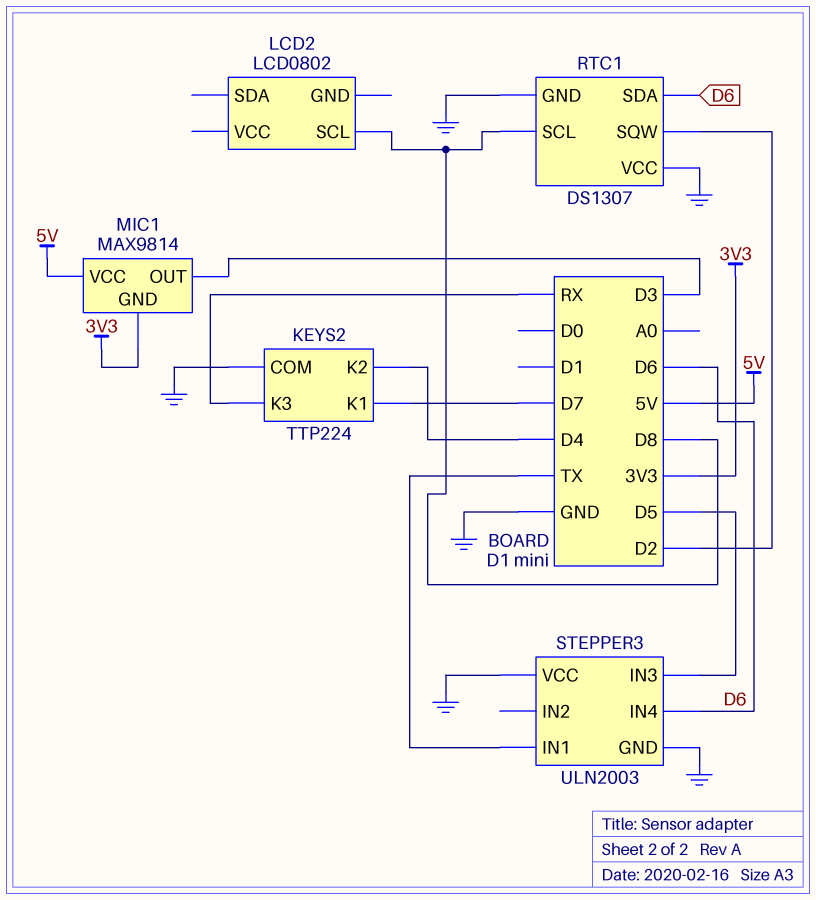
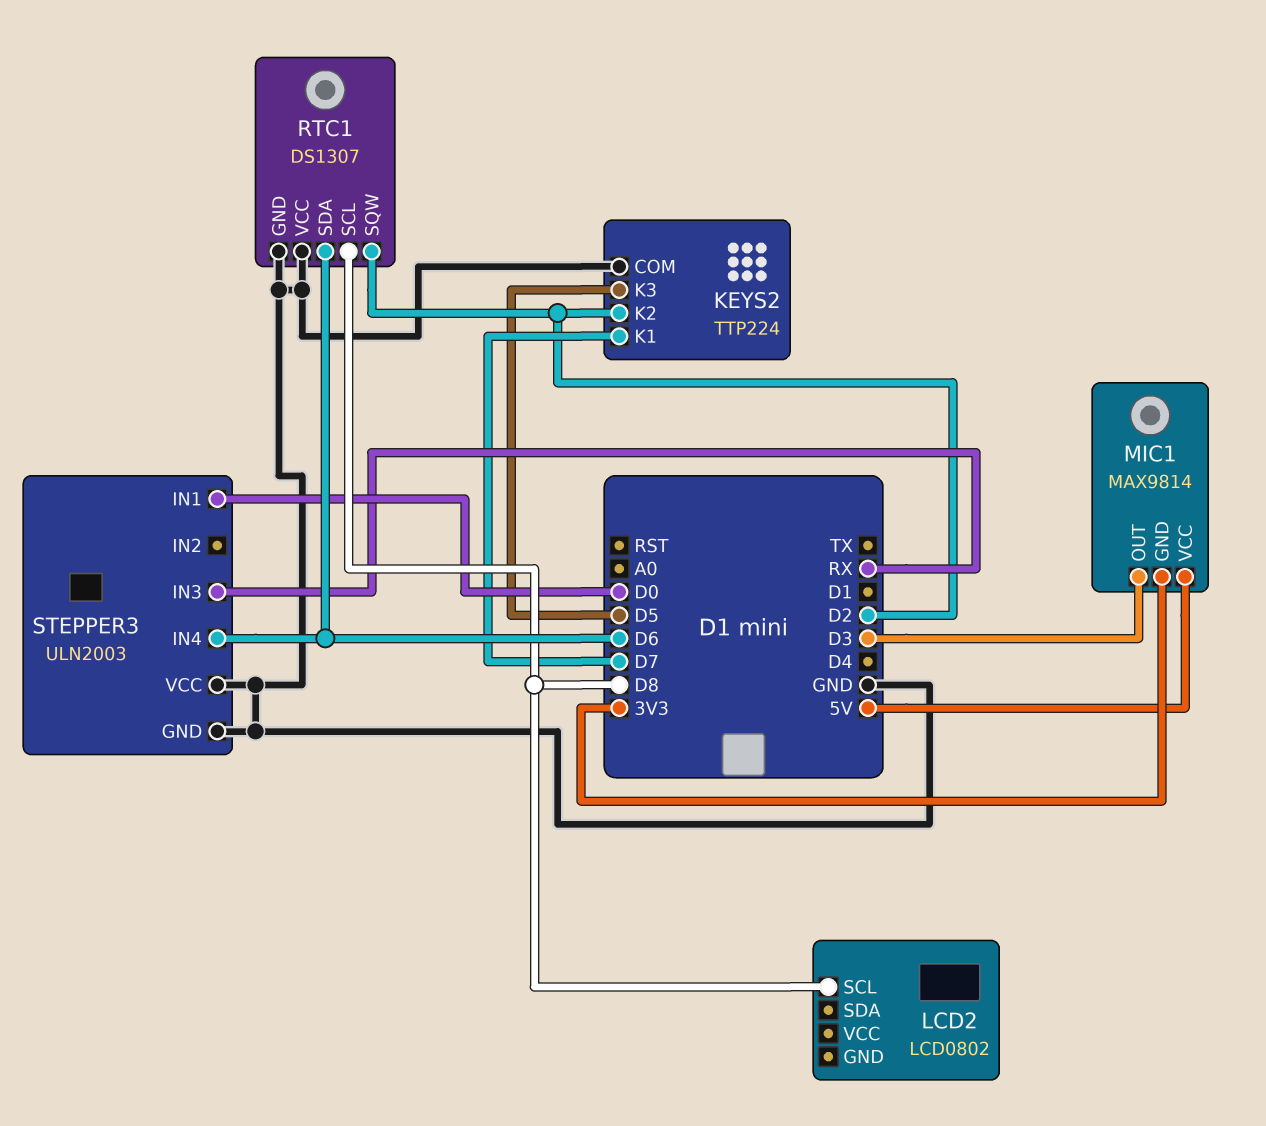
KEYS2 pin K2: D4 -> D2
KEYS2 pin K3: RX -> D5
STEPPER3 pin IN1: TX -> D0
STEPPER3 pin IN3: D5 -> RX

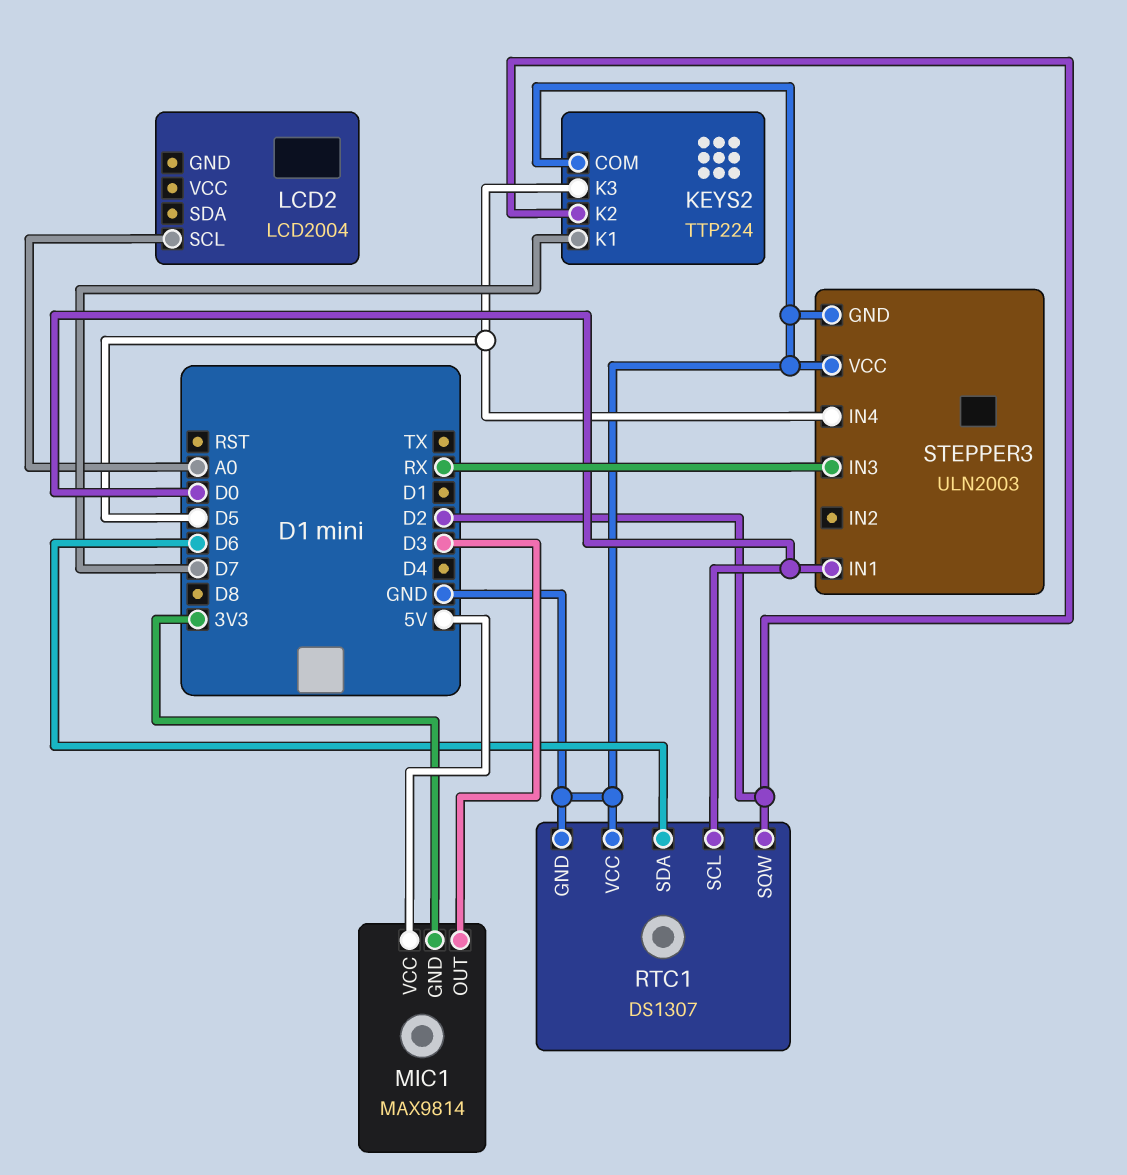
LCD2: LCD0802 -> LCD2004
LCD2 pin SCL: D8 -> A0
RTC1 pin SCL: D8 -> D0
STEPPER3 pin IN4: D6 -> D5

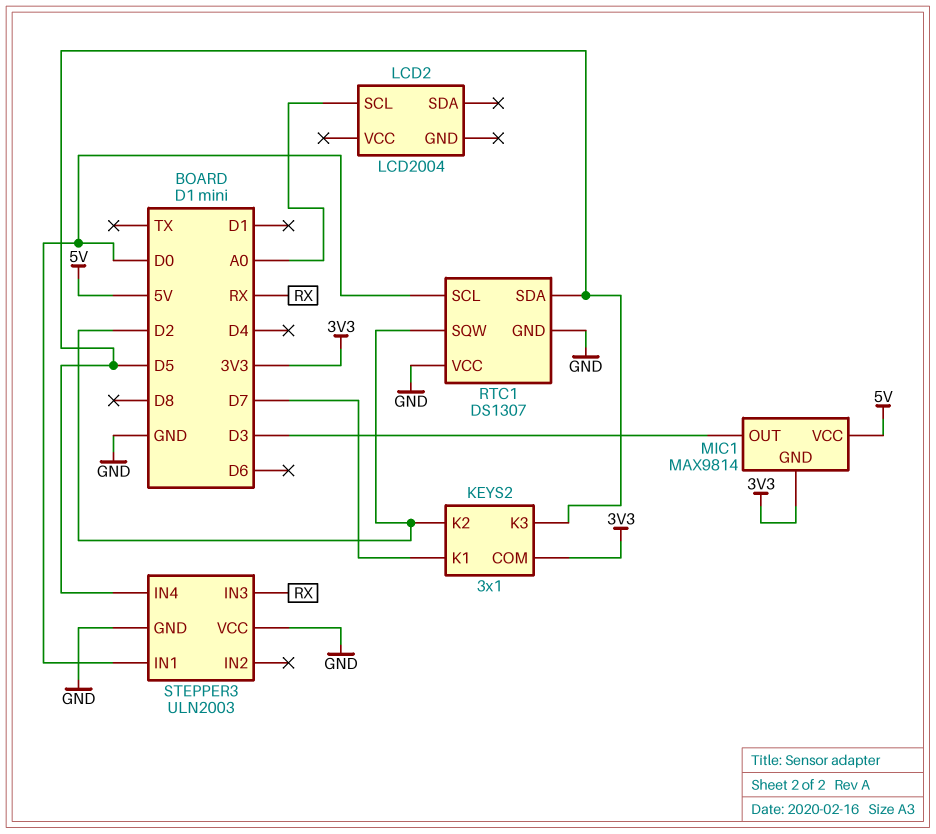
KEYS2: TTP224 -> 3x1
KEYS2 pin COM: GND -> 3V3
RTC1 pin SDA: D6 -> D5

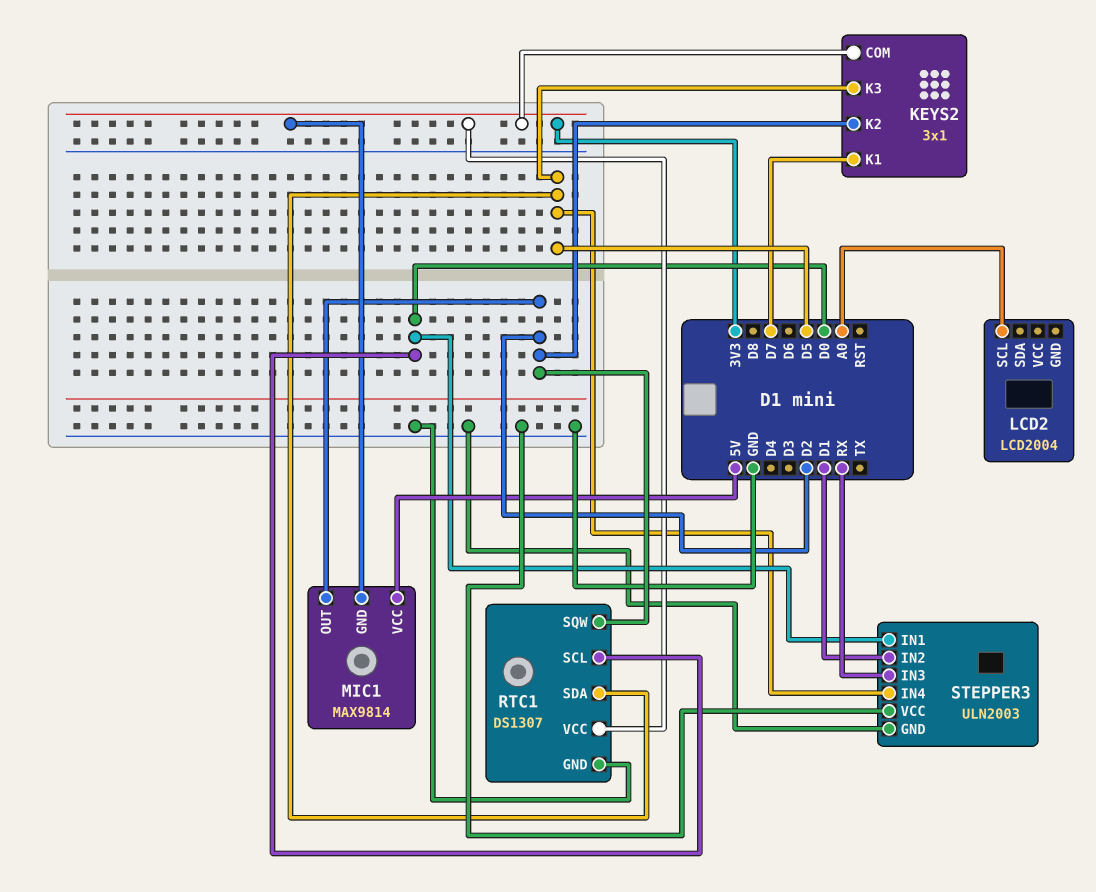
MIC1 pin OUT: D3 -> D2
RTC1 pin VCC: GND -> 3V3
STEPPER3 pin IN2: none -> D1

